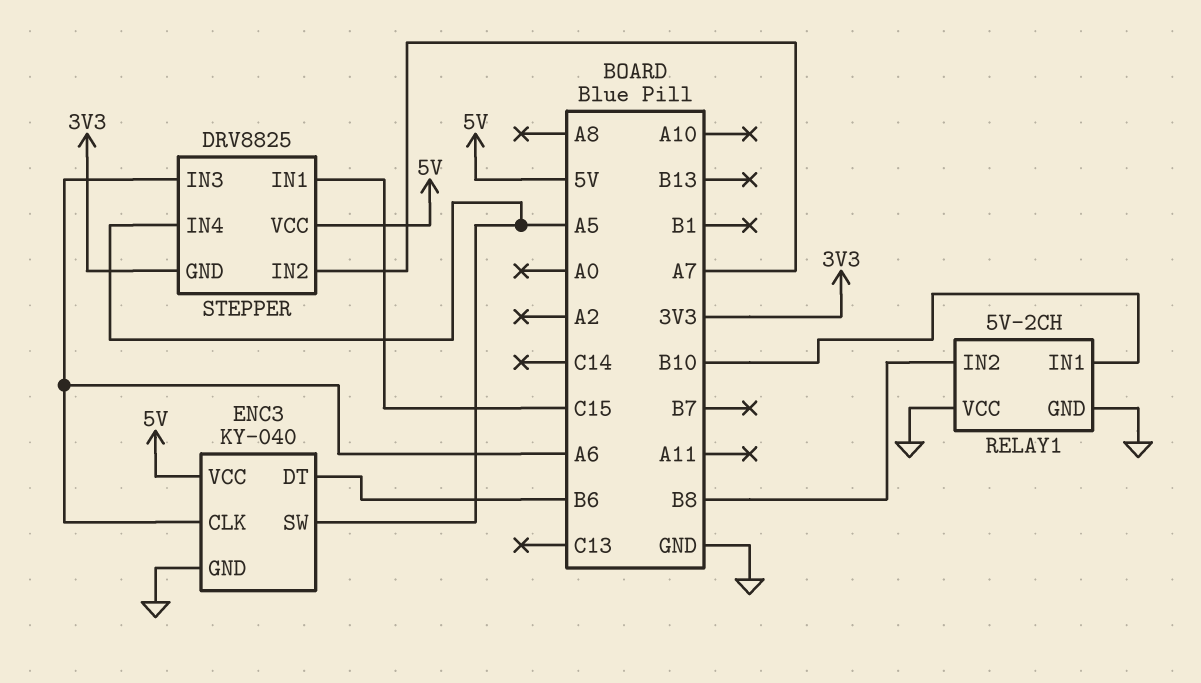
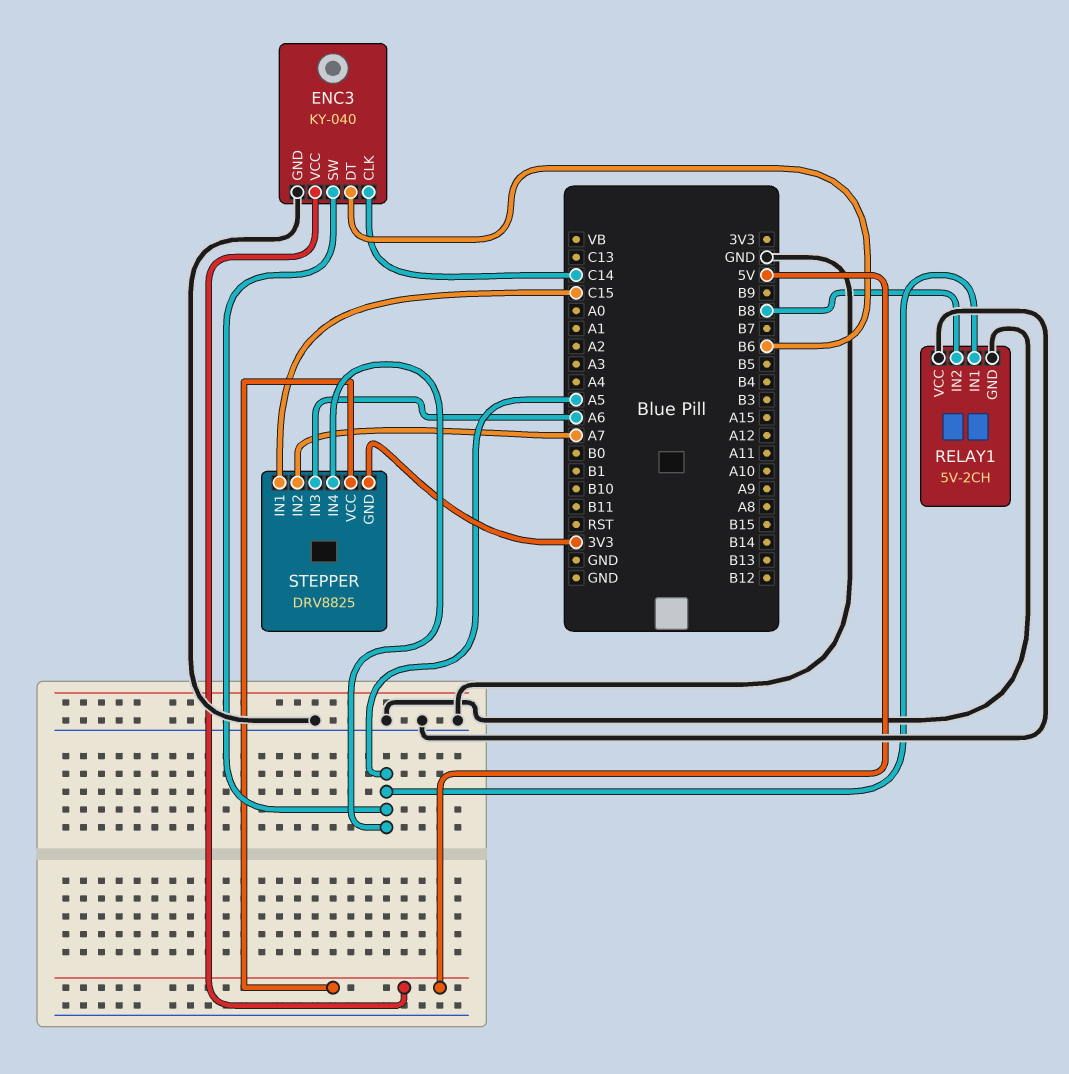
ENC3 pin CLK: A6 -> C14
RELAY1 pin IN1: B10 -> A5

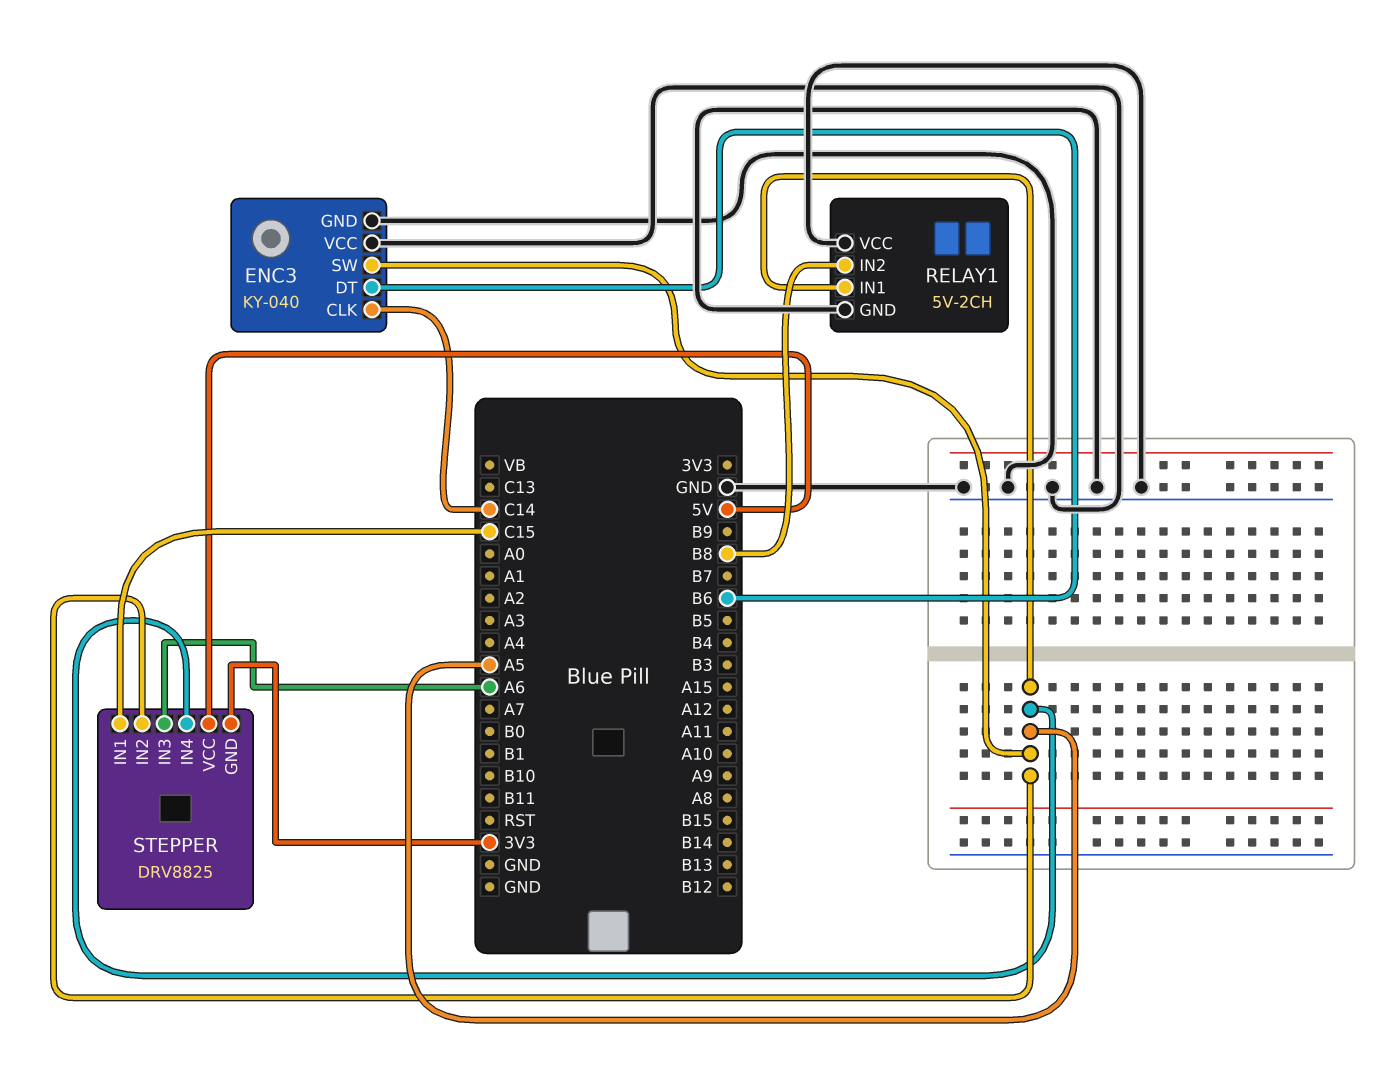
ENC3 pin VCC: 5V -> GND
STEPPER pin IN2: A7 -> A5

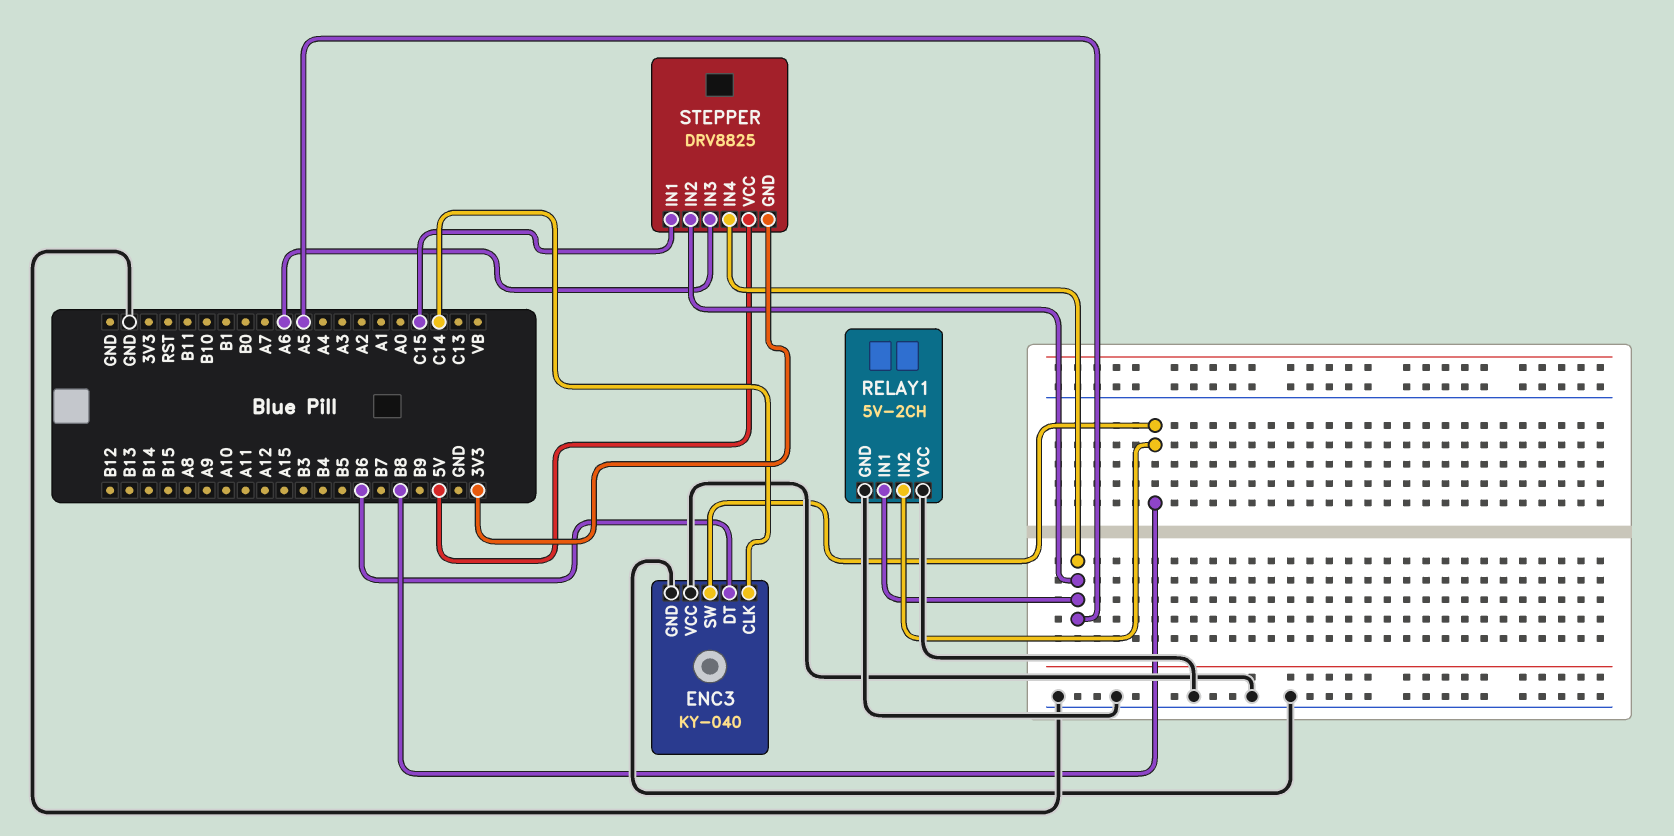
ENC3 pin SW: A5 -> B8

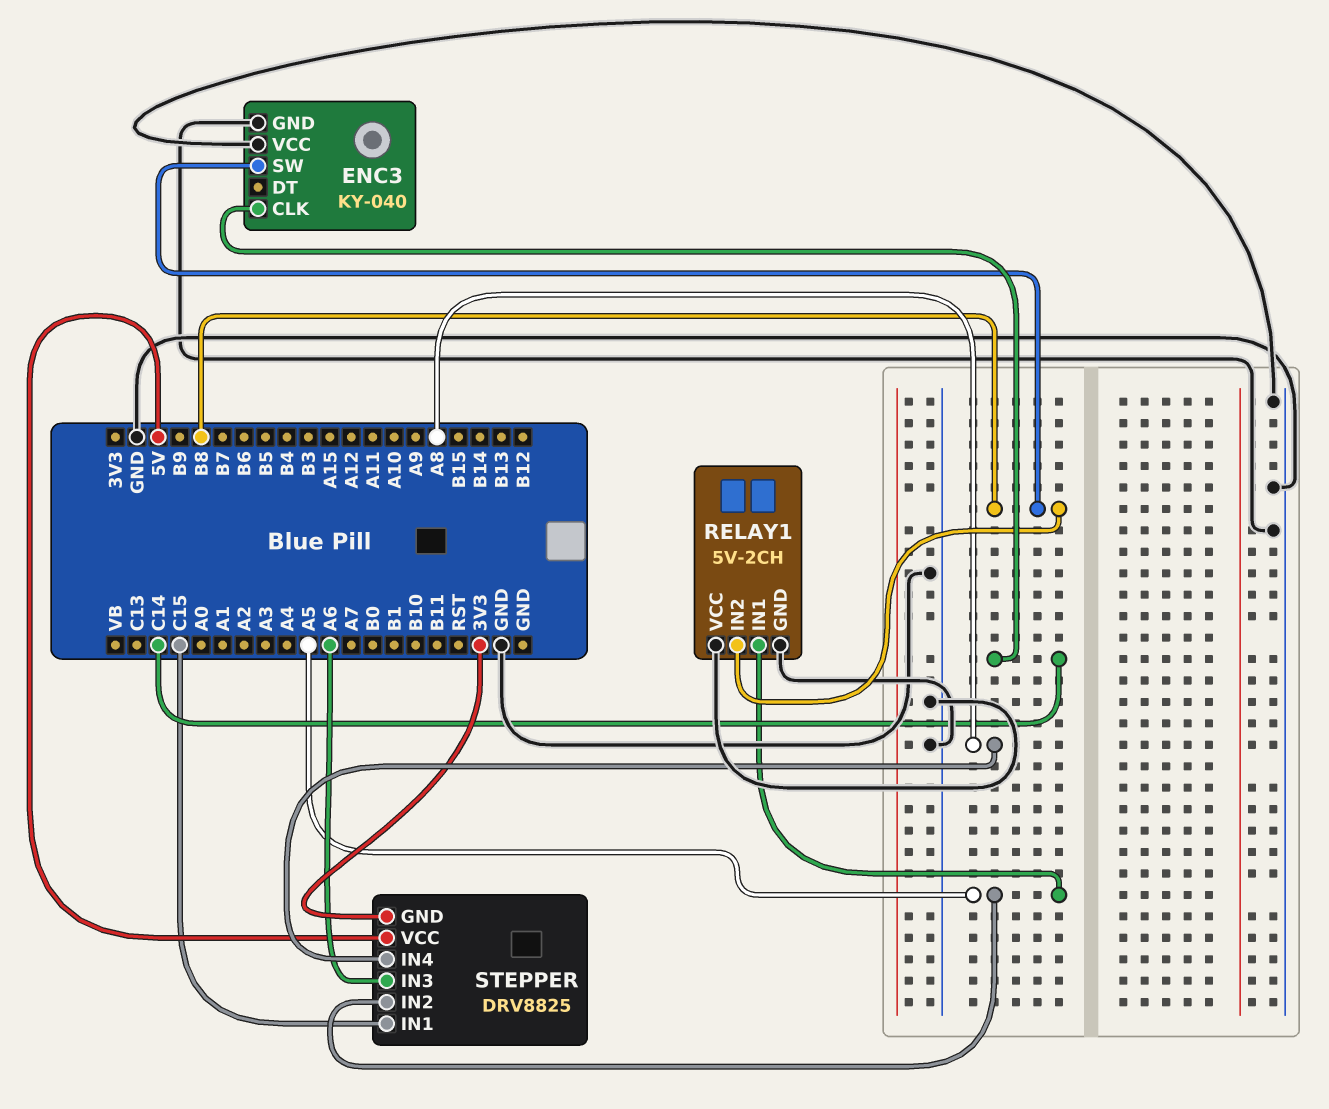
ENC3 pin DT: B6 -> none
STEPPER pin IN4: A5 -> A8

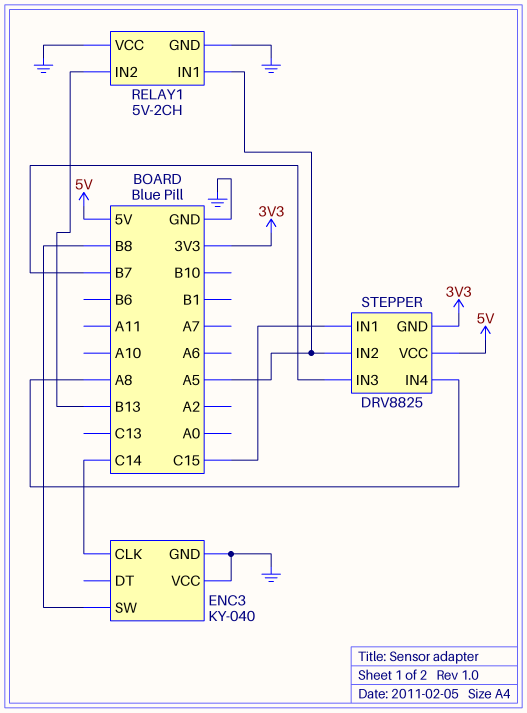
RELAY1 pin IN2: B8 -> B13
STEPPER pin IN3: A6 -> B7

